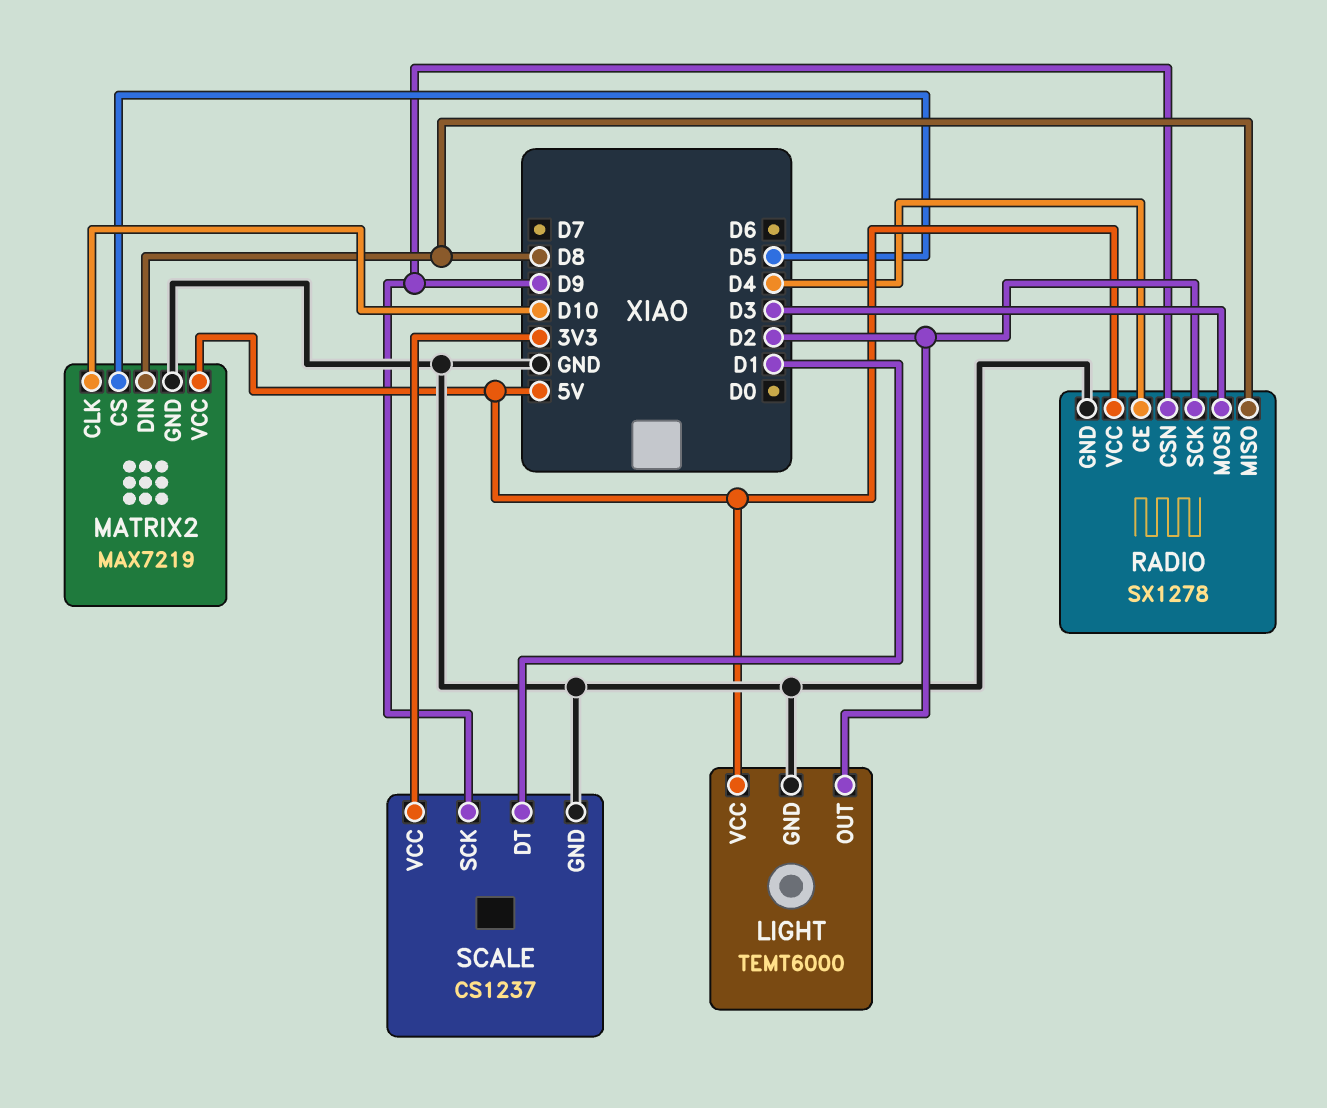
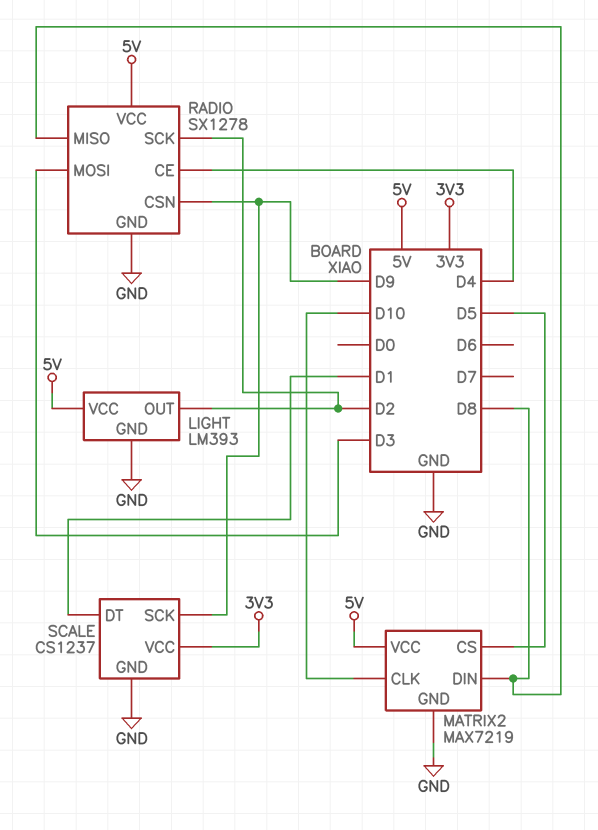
LIGHT: TEMT6000 -> LM393

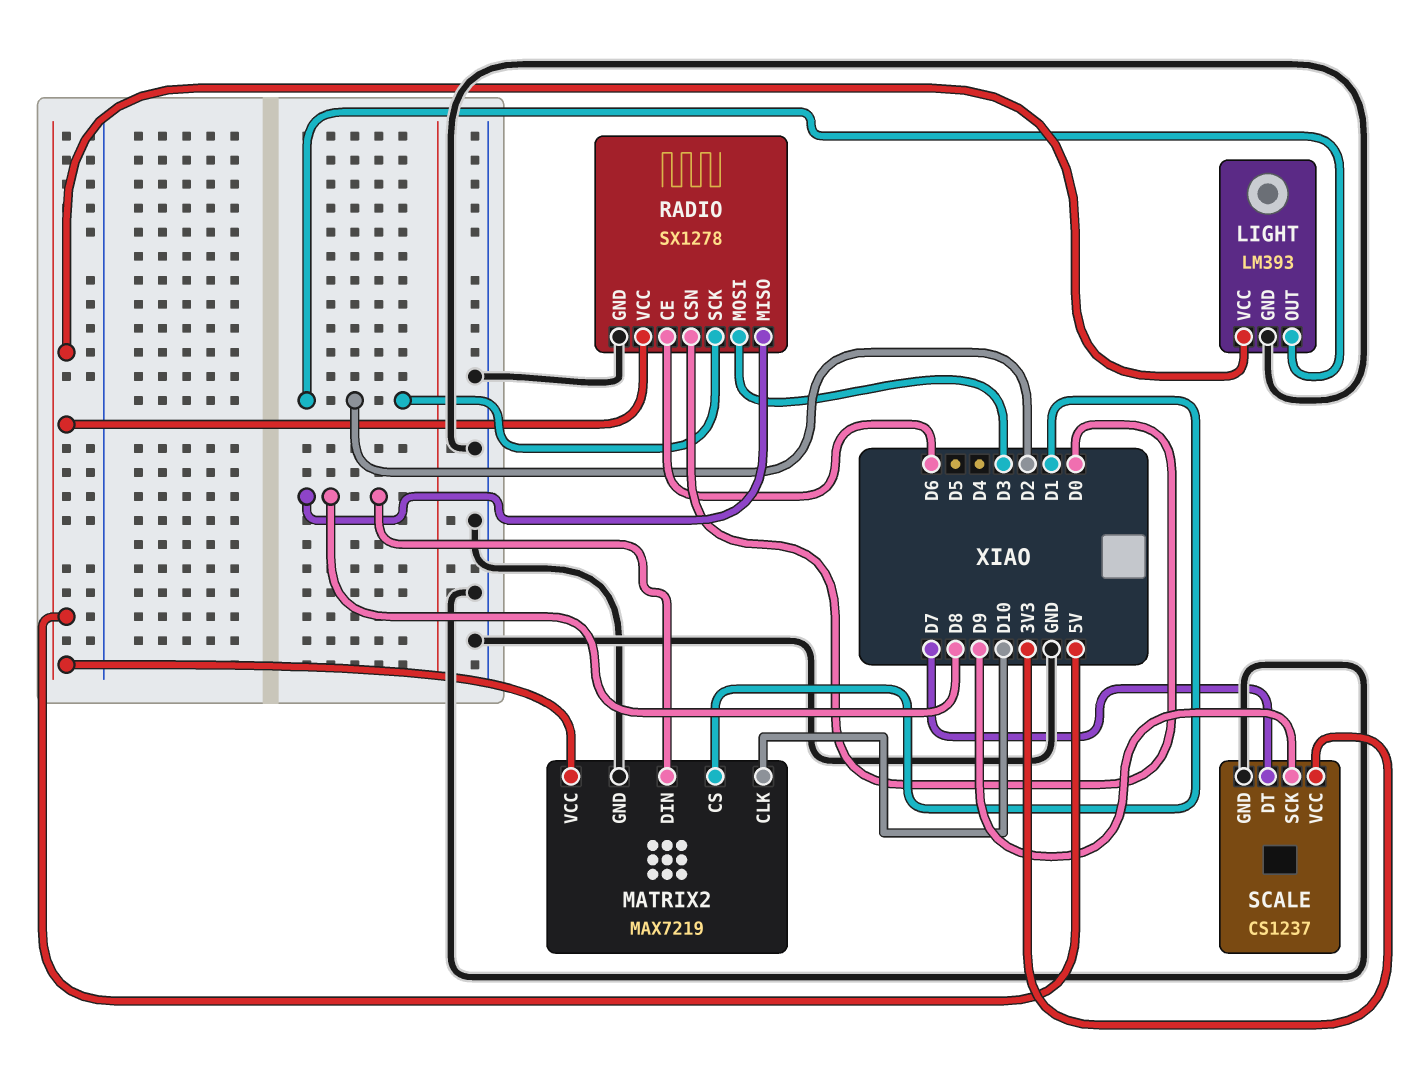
MATRIX2 pin CS: D5 -> D1
RADIO pin CE: D4 -> D6
RADIO pin CSN: D9 -> D0
SCALE pin DT: D1 -> D7

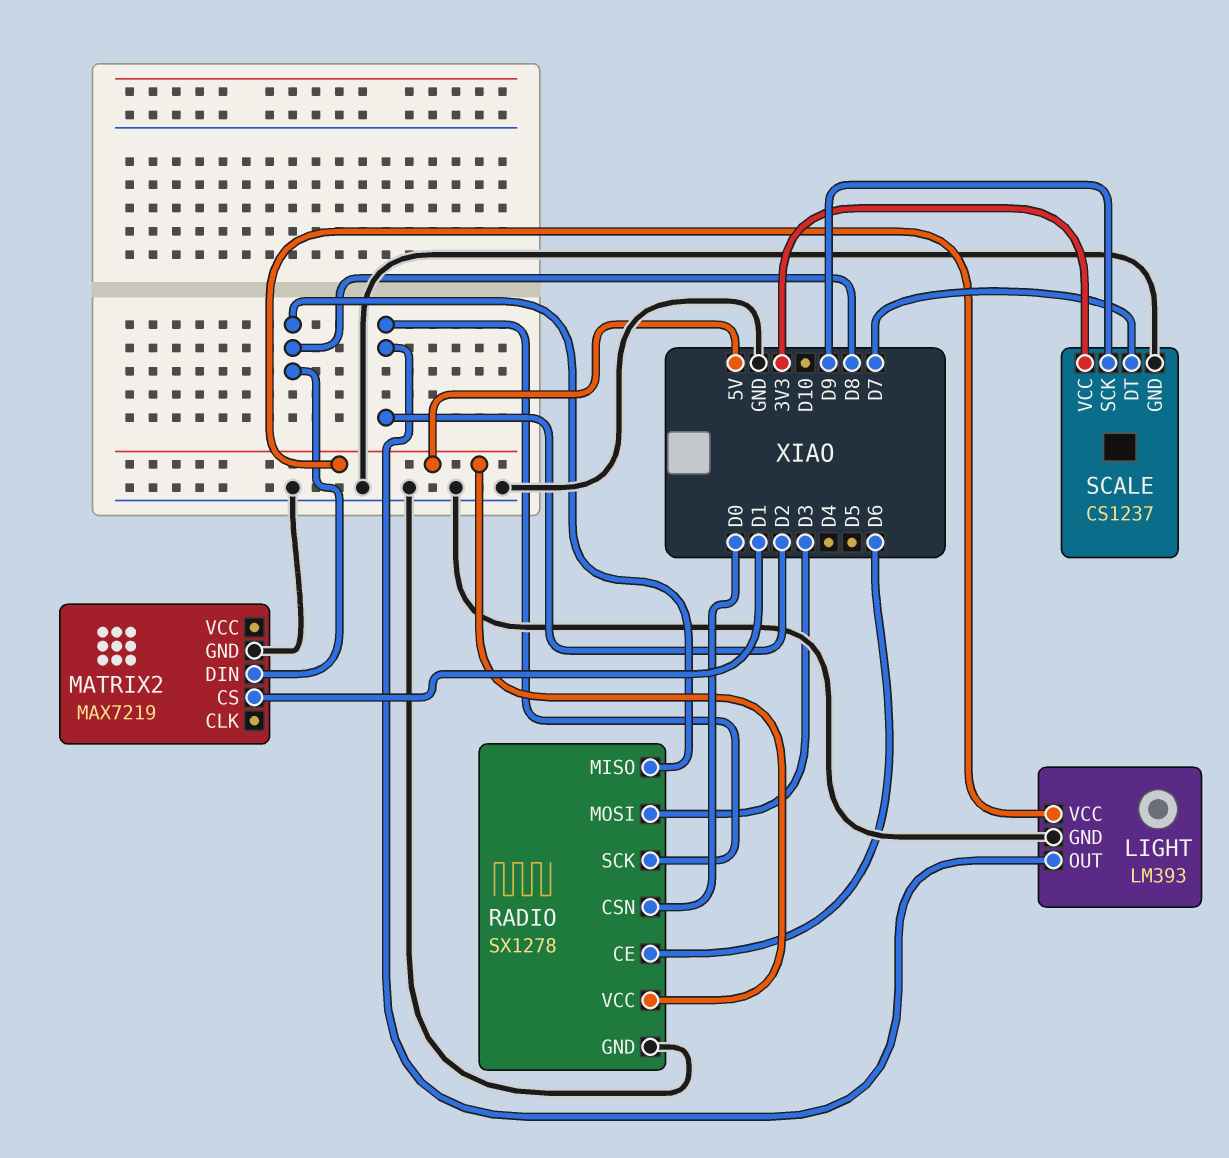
MATRIX2 pin CLK: D10 -> none
MATRIX2 pin VCC: 5V -> none

